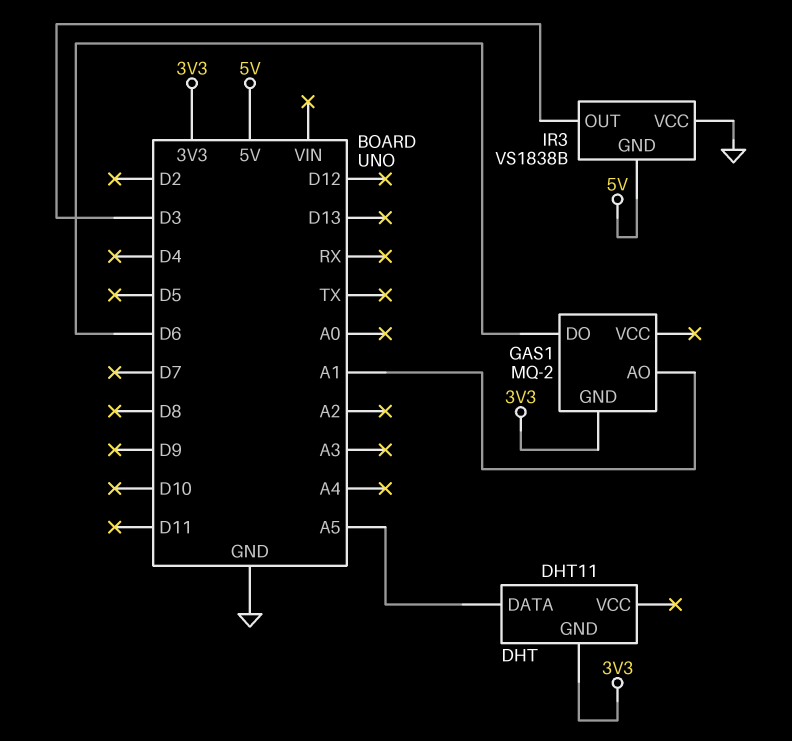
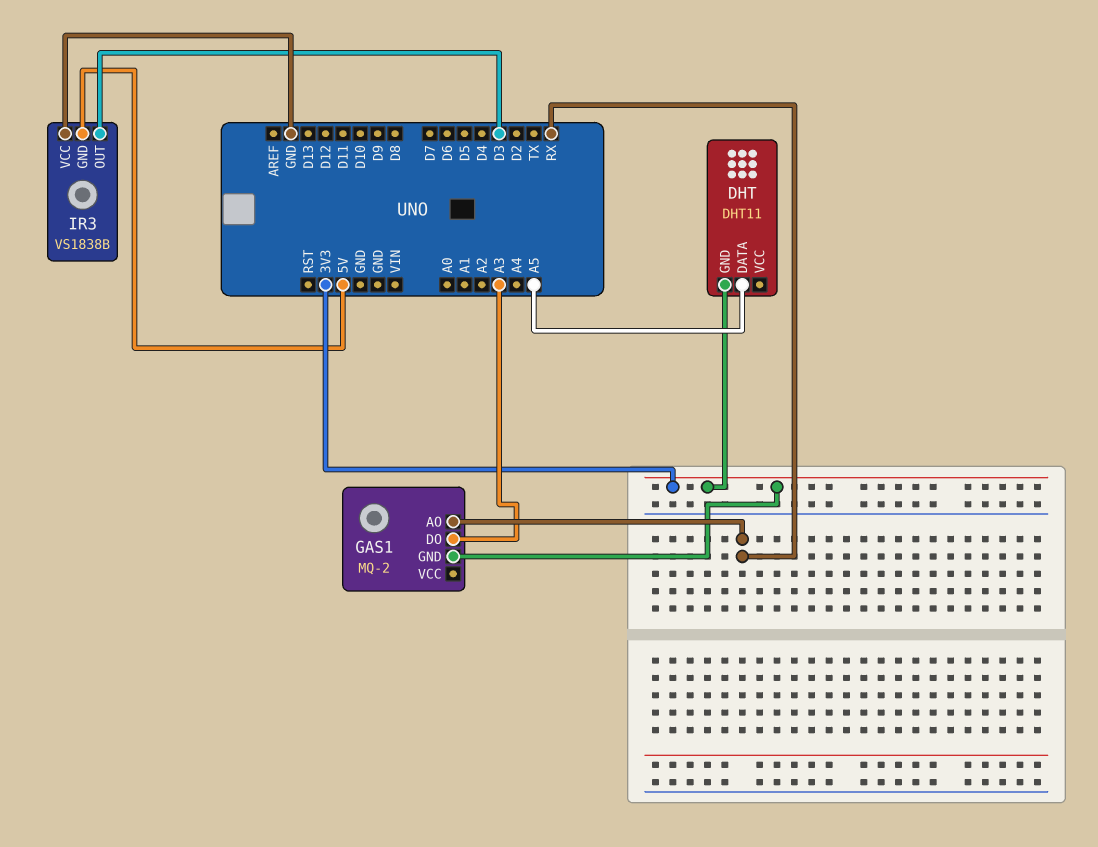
GAS1 pin AO: A1 -> RX
GAS1 pin DO: D6 -> A3

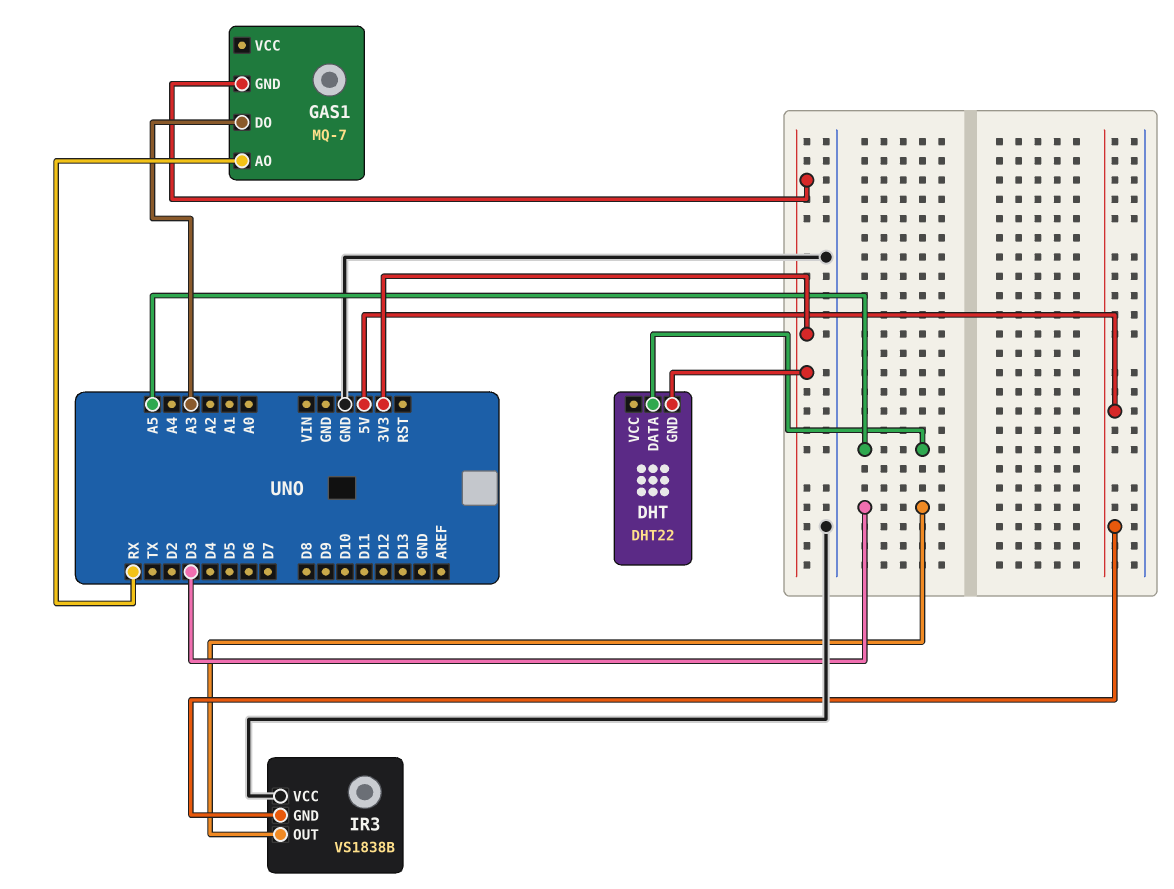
DHT: DHT11 -> DHT22
GAS1: MQ-2 -> MQ-7

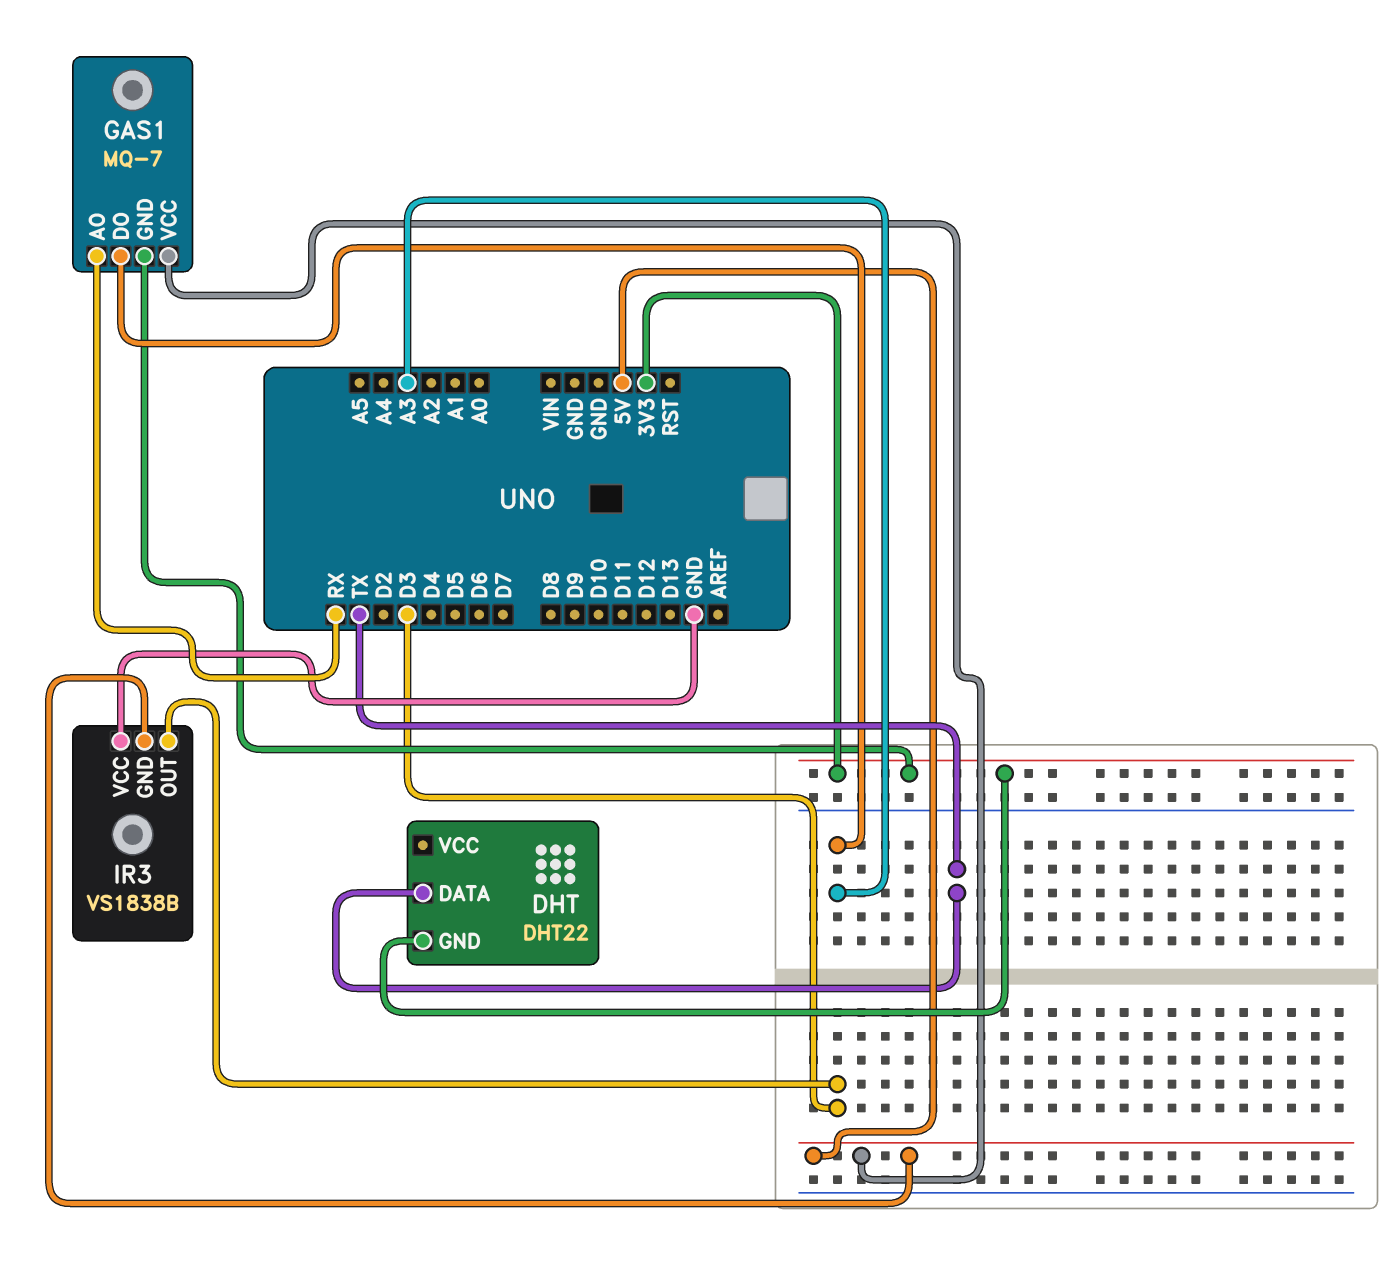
DHT pin DATA: A5 -> TX
GAS1 pin VCC: none -> 5V

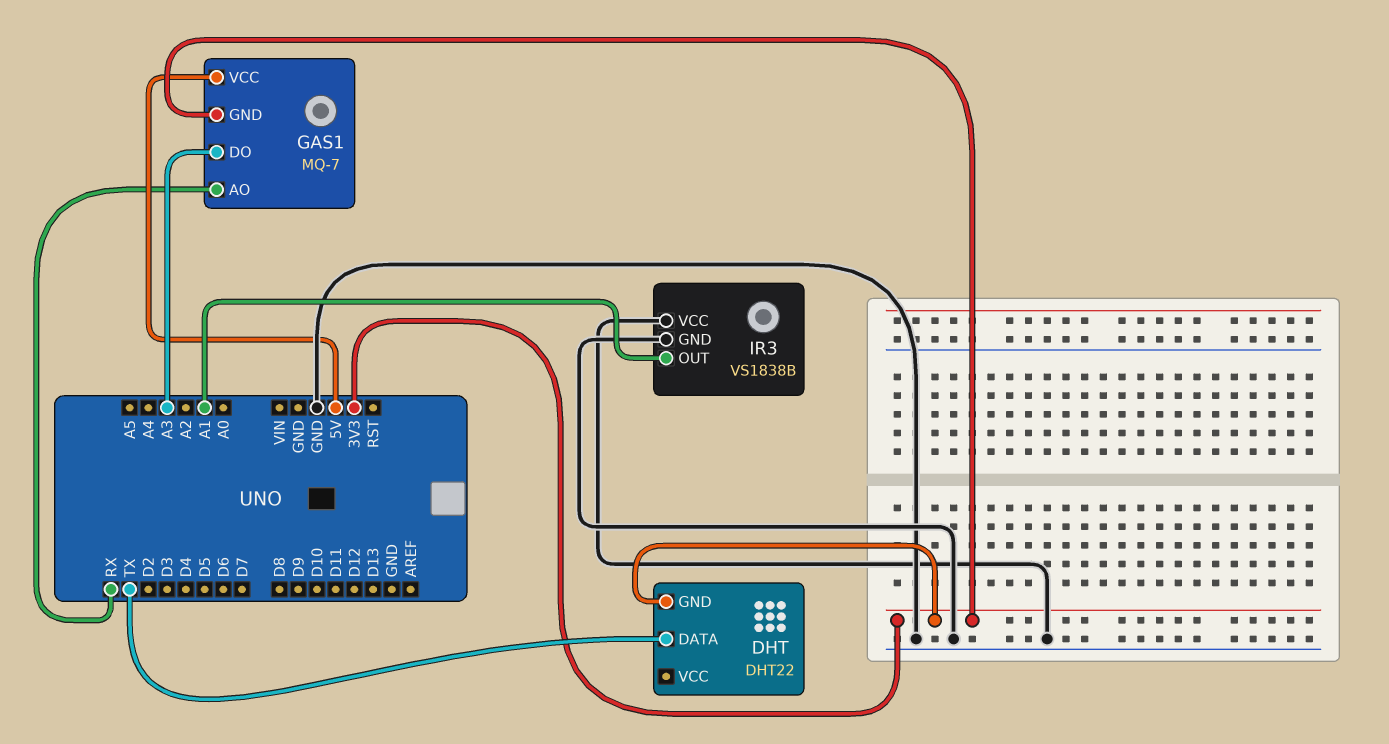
IR3 pin GND: 5V -> GND
IR3 pin OUT: D3 -> A1

